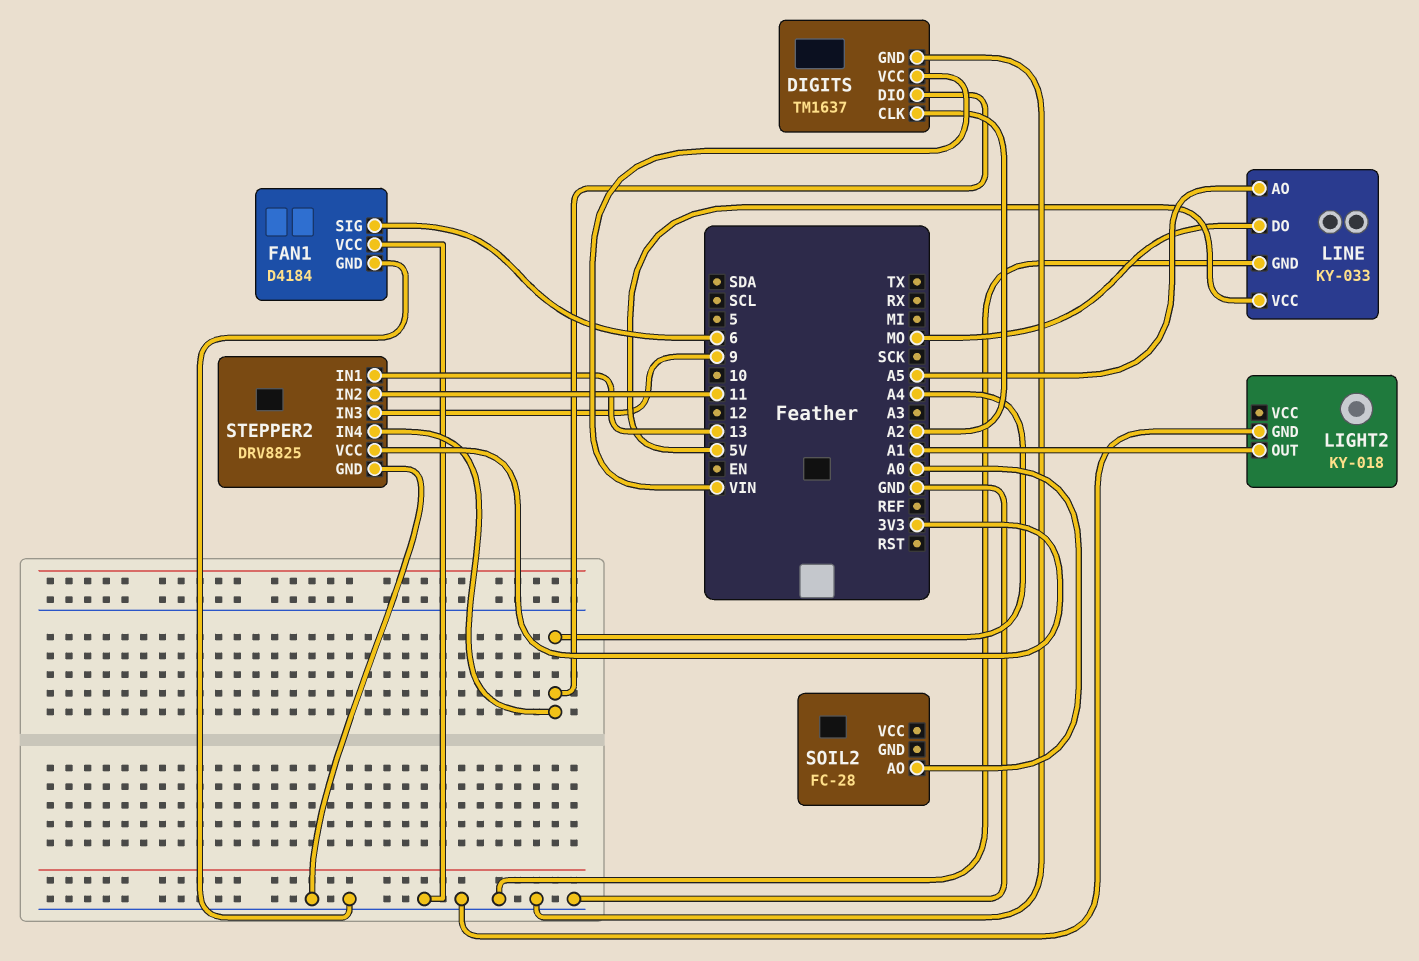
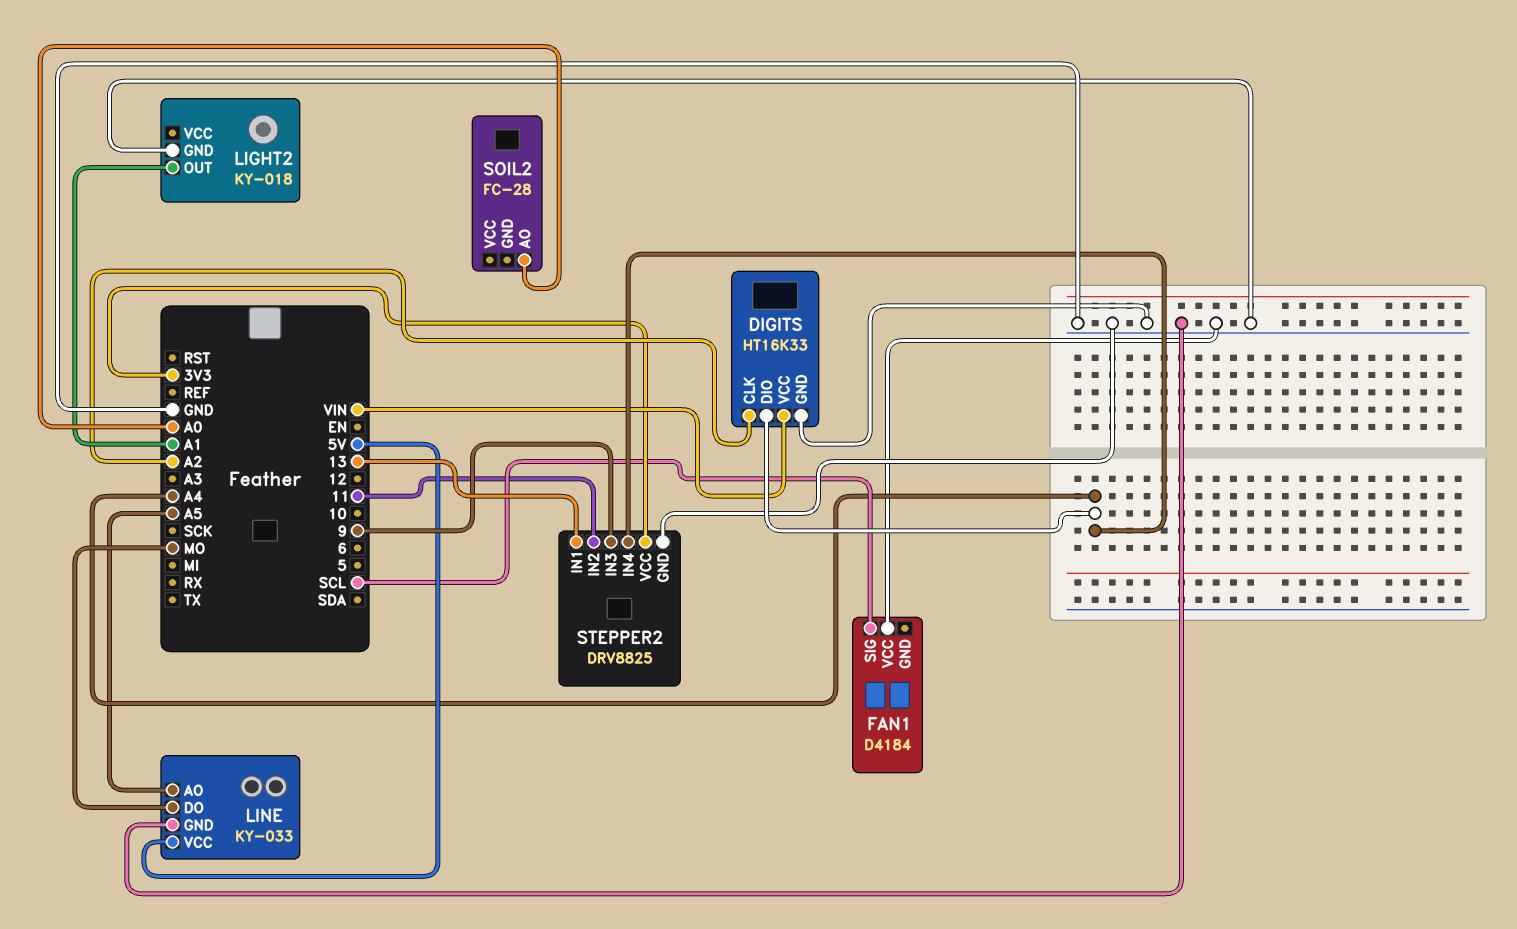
DIGITS: TM1637 -> HT16K33
FAN1 pin GND: GND -> none
FAN1 pin SIG: 6 -> SCL

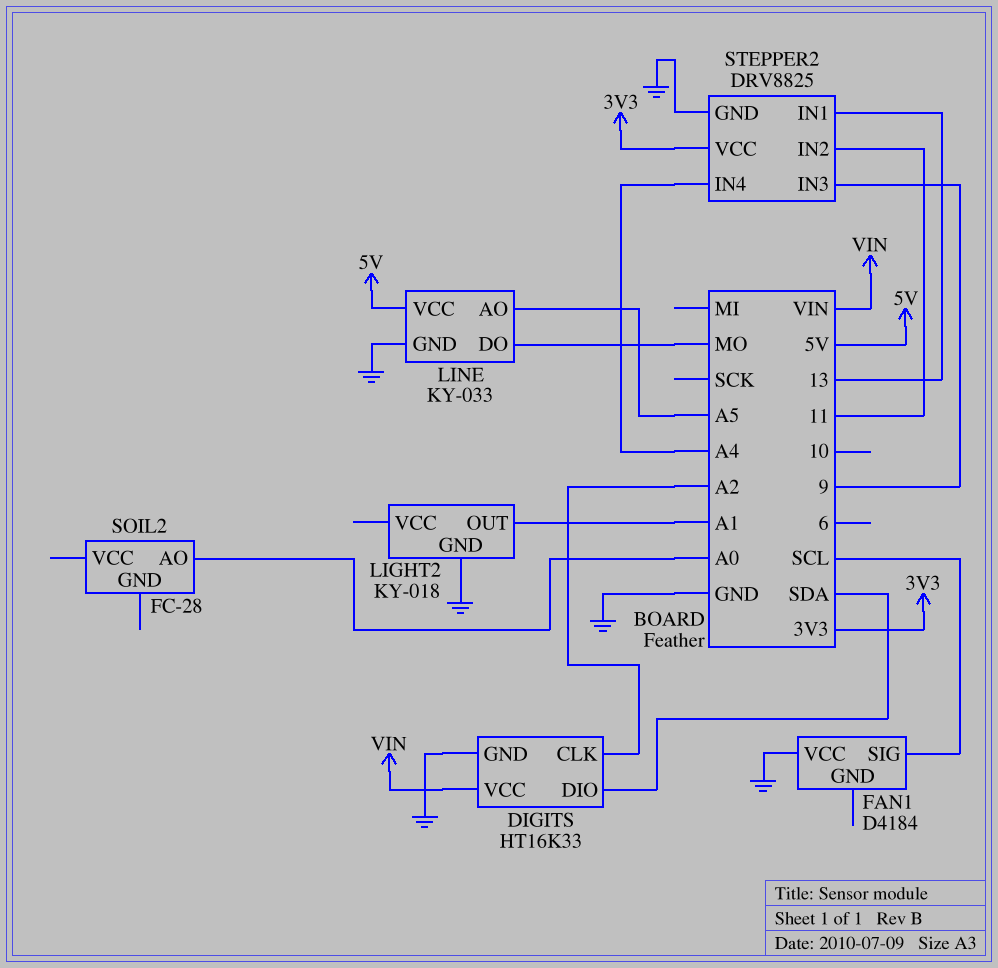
DIGITS pin DIO: A4 -> SDA

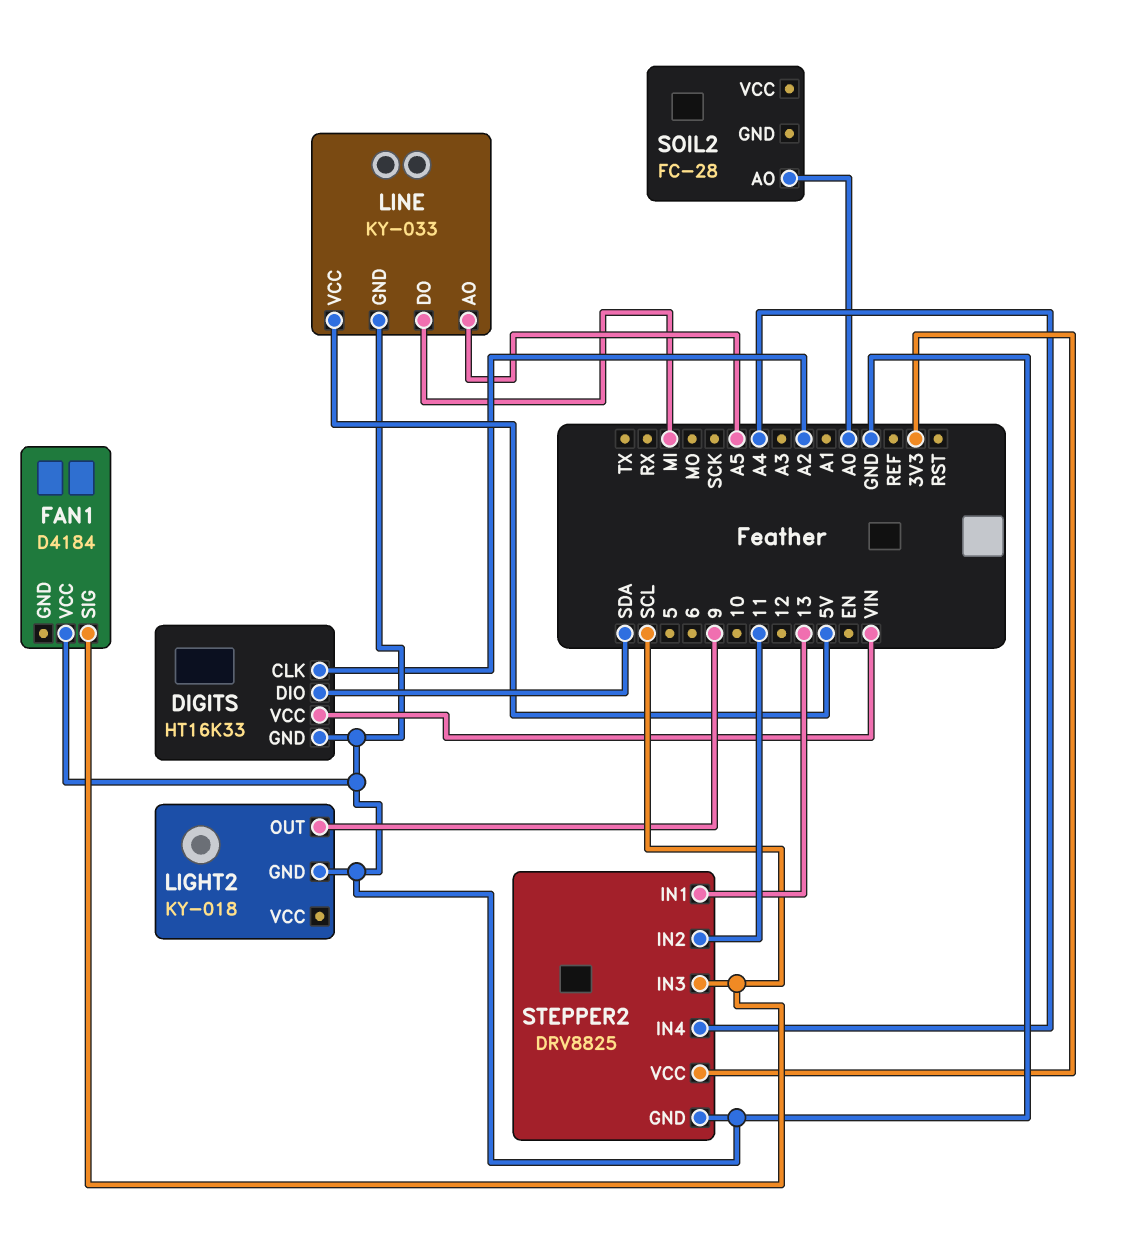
LIGHT2 pin OUT: A1 -> 9
LINE pin DO: MO -> MI
STEPPER2 pin IN3: 9 -> SCL

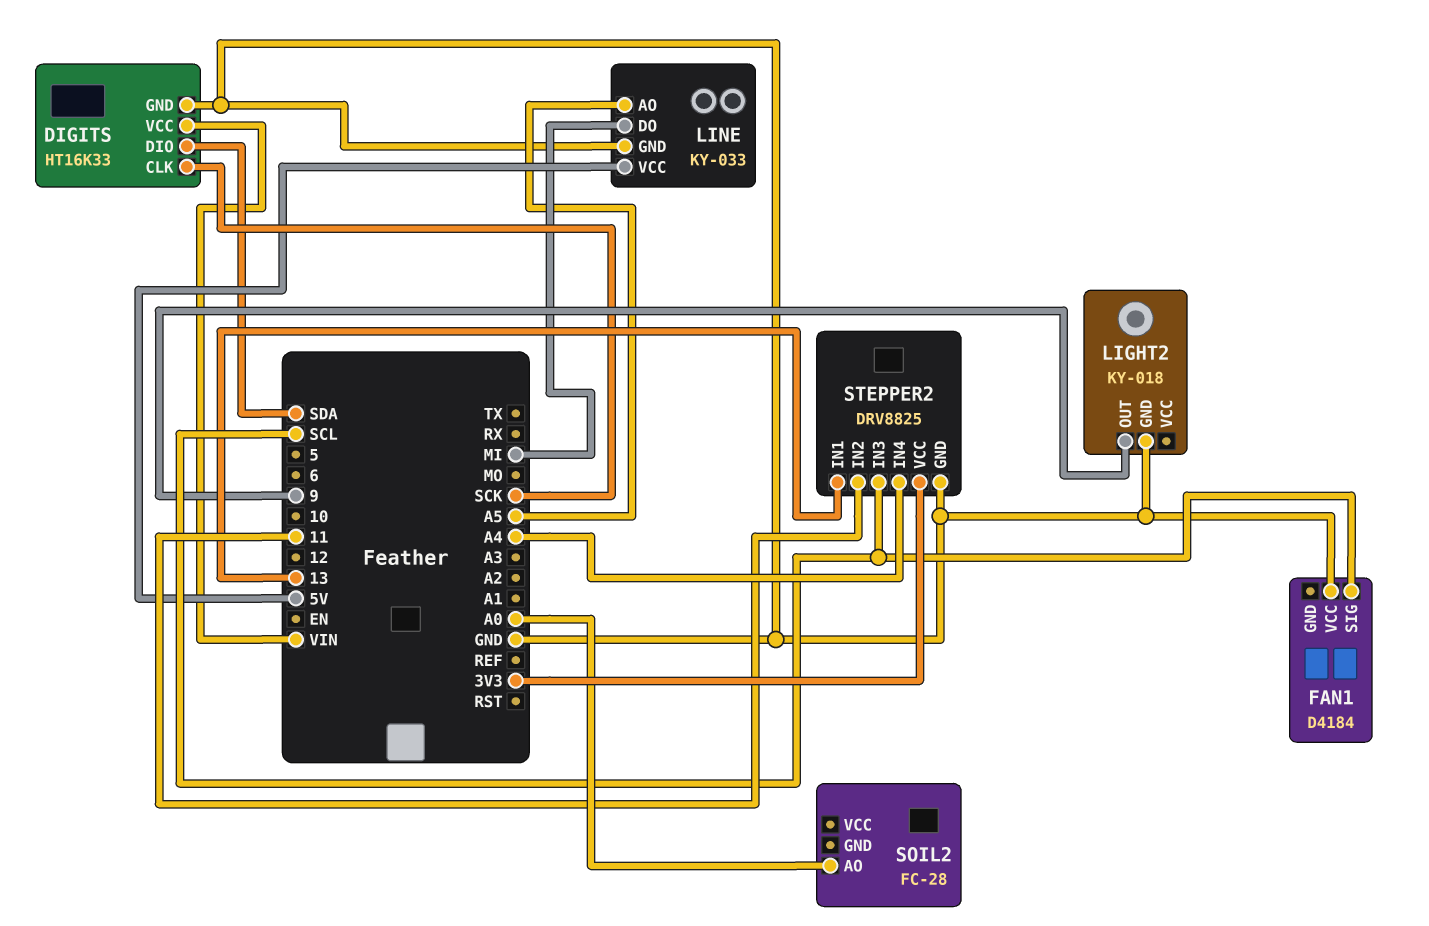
DIGITS pin CLK: A2 -> SCK

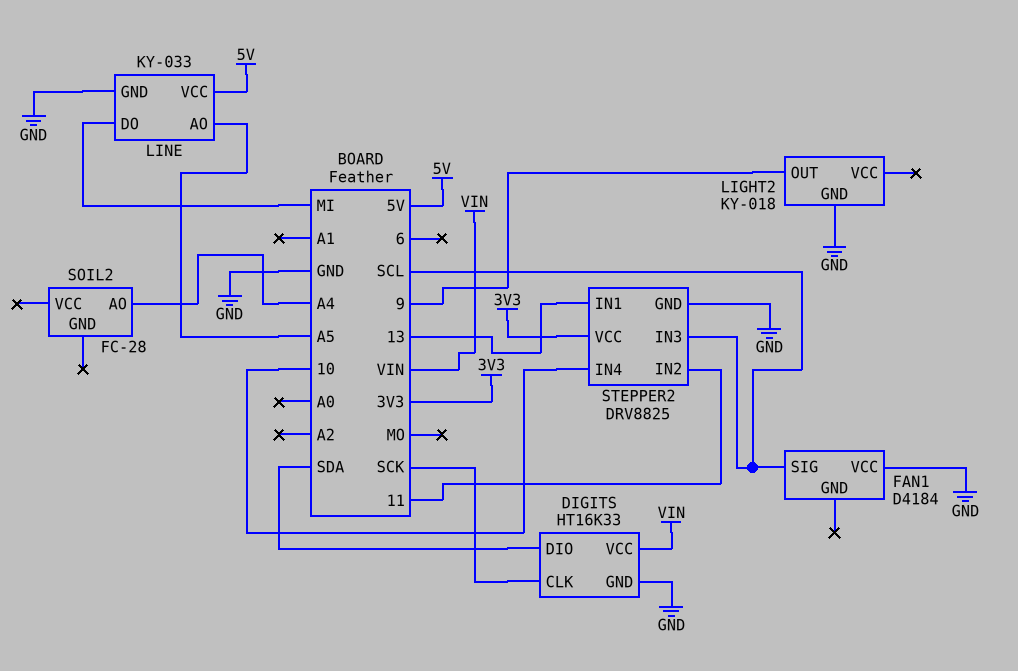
SOIL2 pin AO: A0 -> A4
STEPPER2 pin IN4: A4 -> 10

